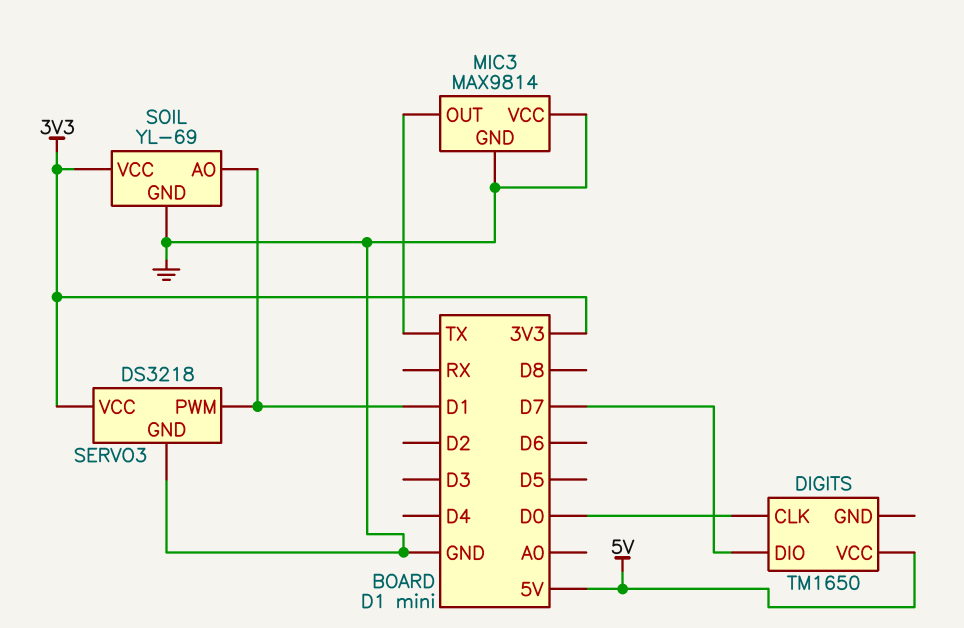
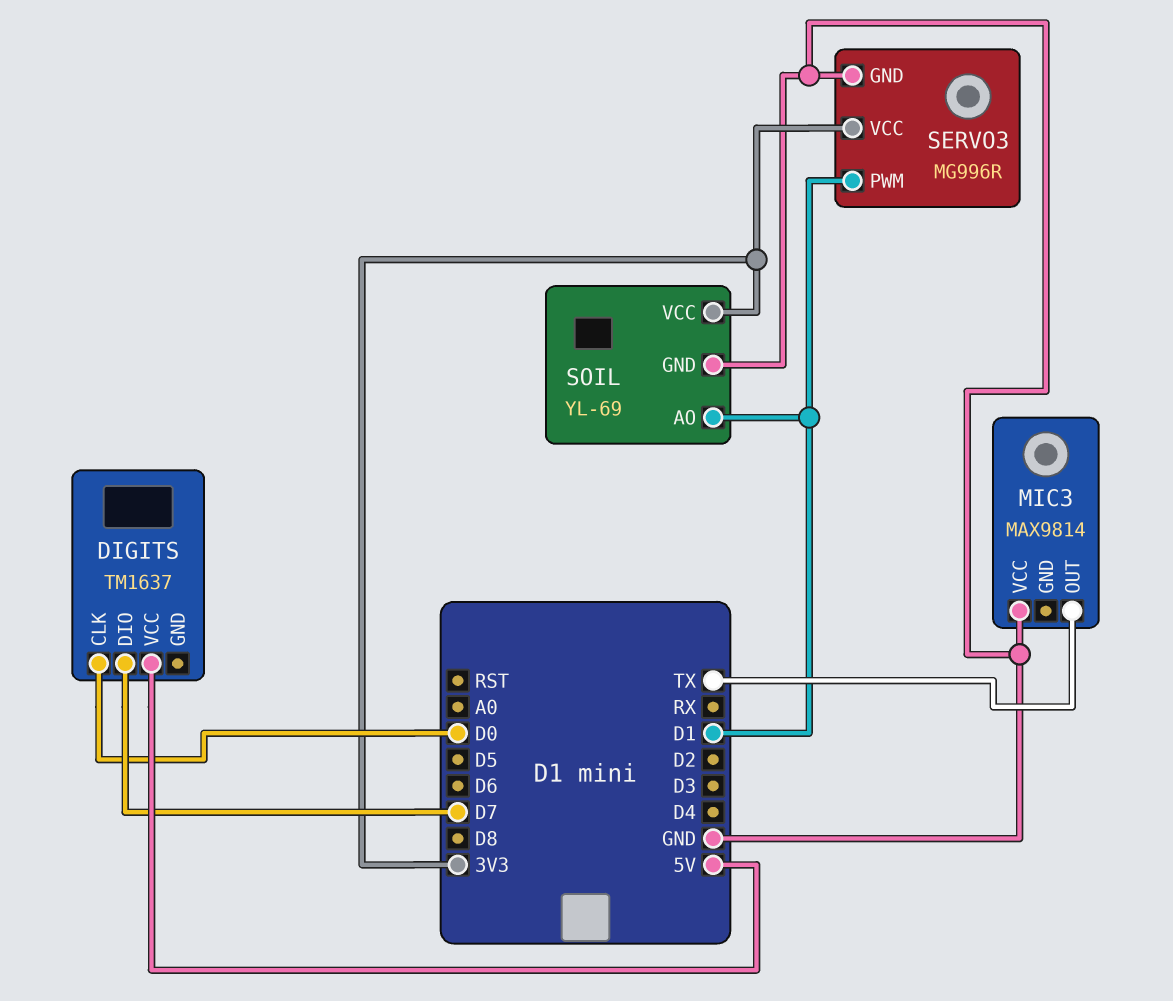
DIGITS: TM1650 -> TM1637
MIC3 pin GND: GND -> none
SERVO3: DS3218 -> MG996R

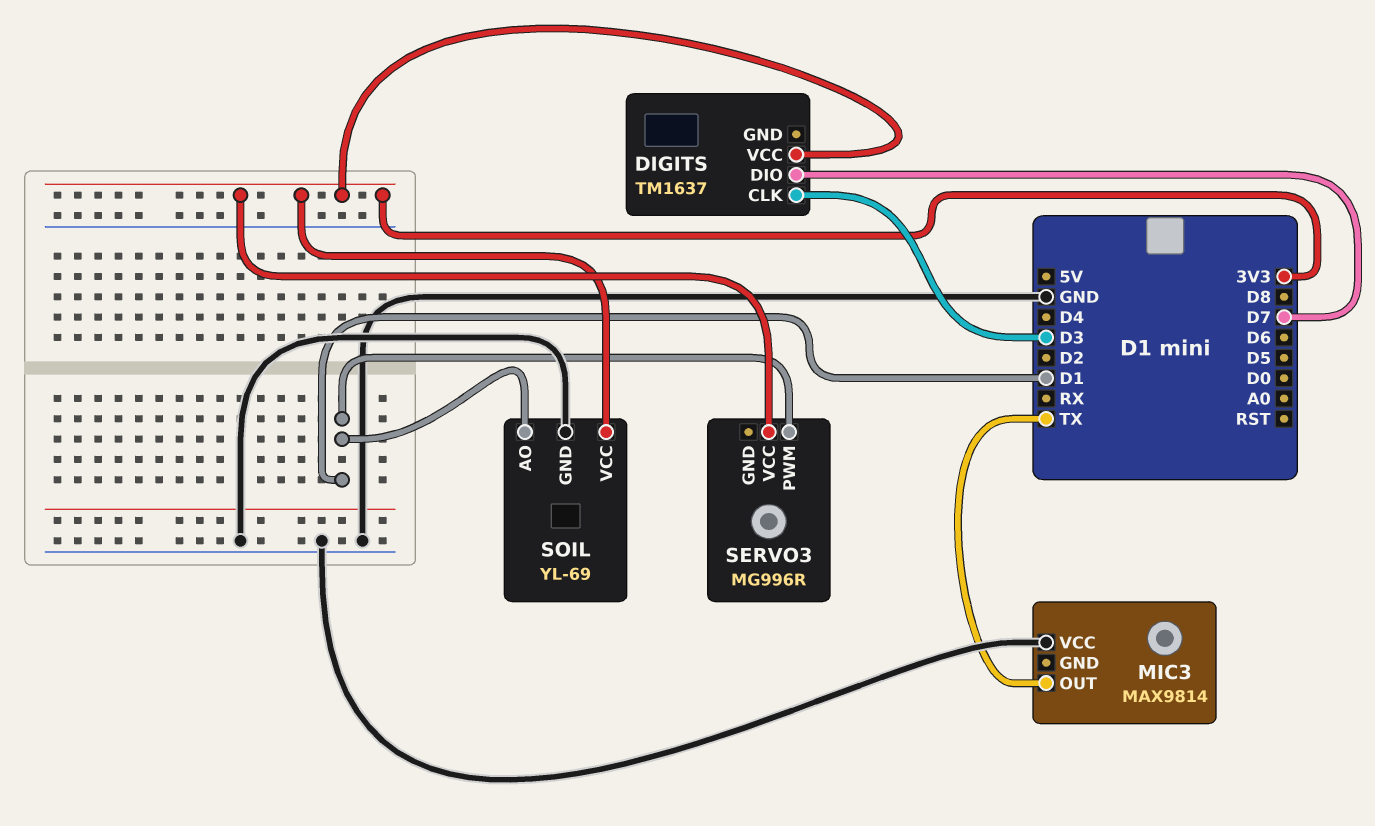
DIGITS pin CLK: D0 -> D3
DIGITS pin VCC: 5V -> 3V3
SERVO3 pin GND: GND -> none

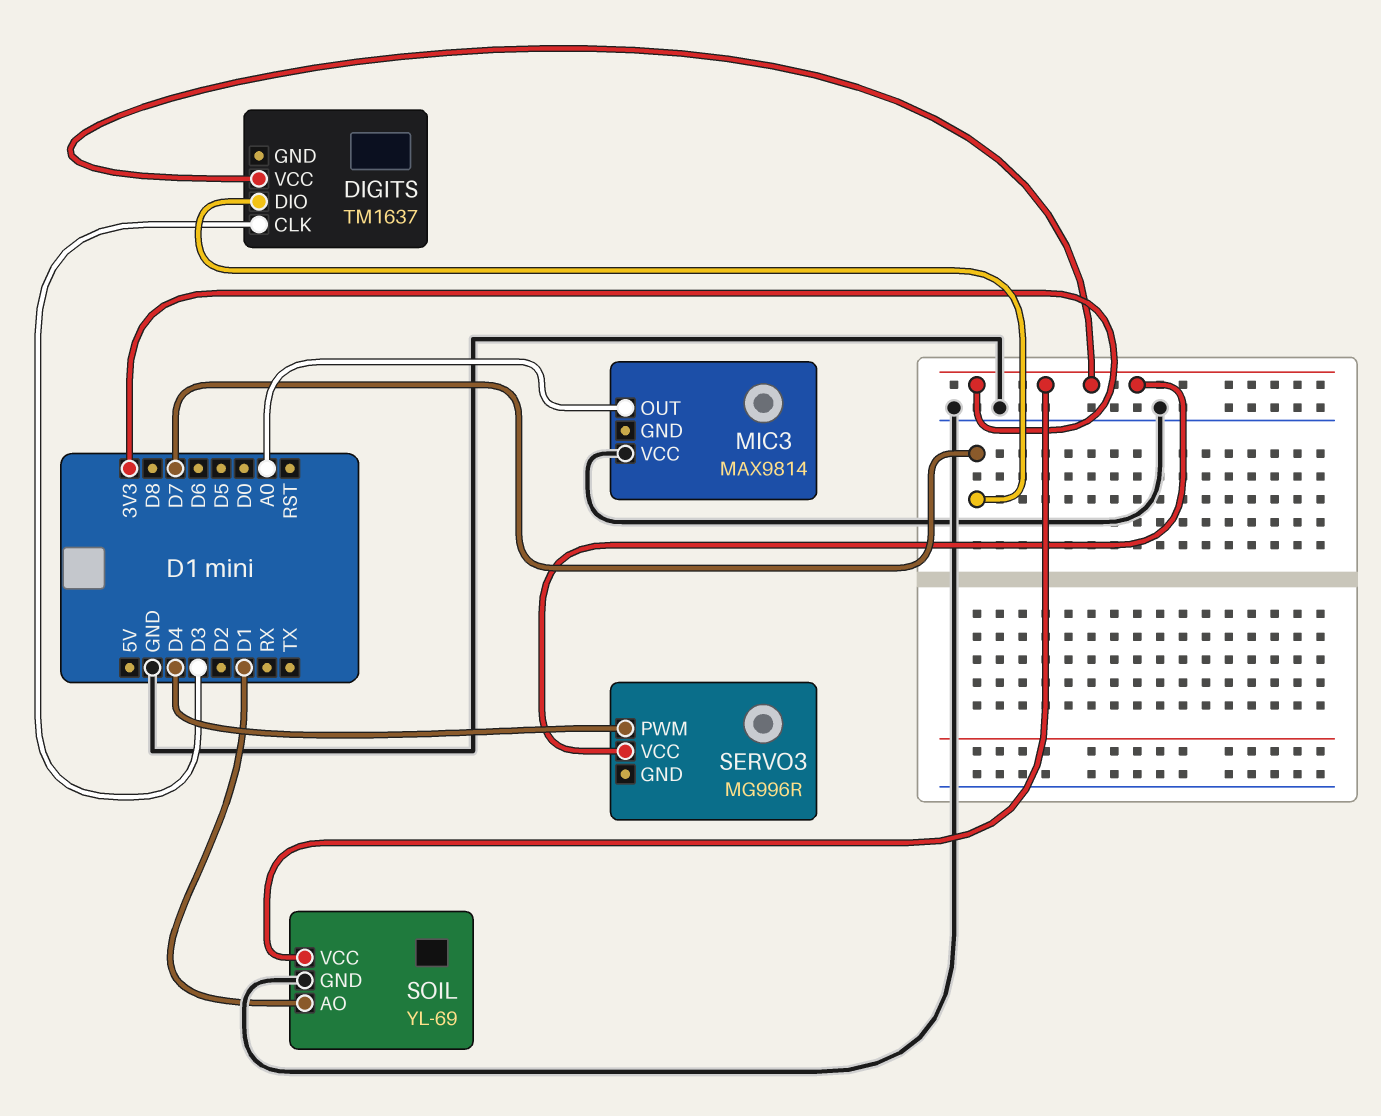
MIC3 pin OUT: TX -> A0
SERVO3 pin PWM: D1 -> D4

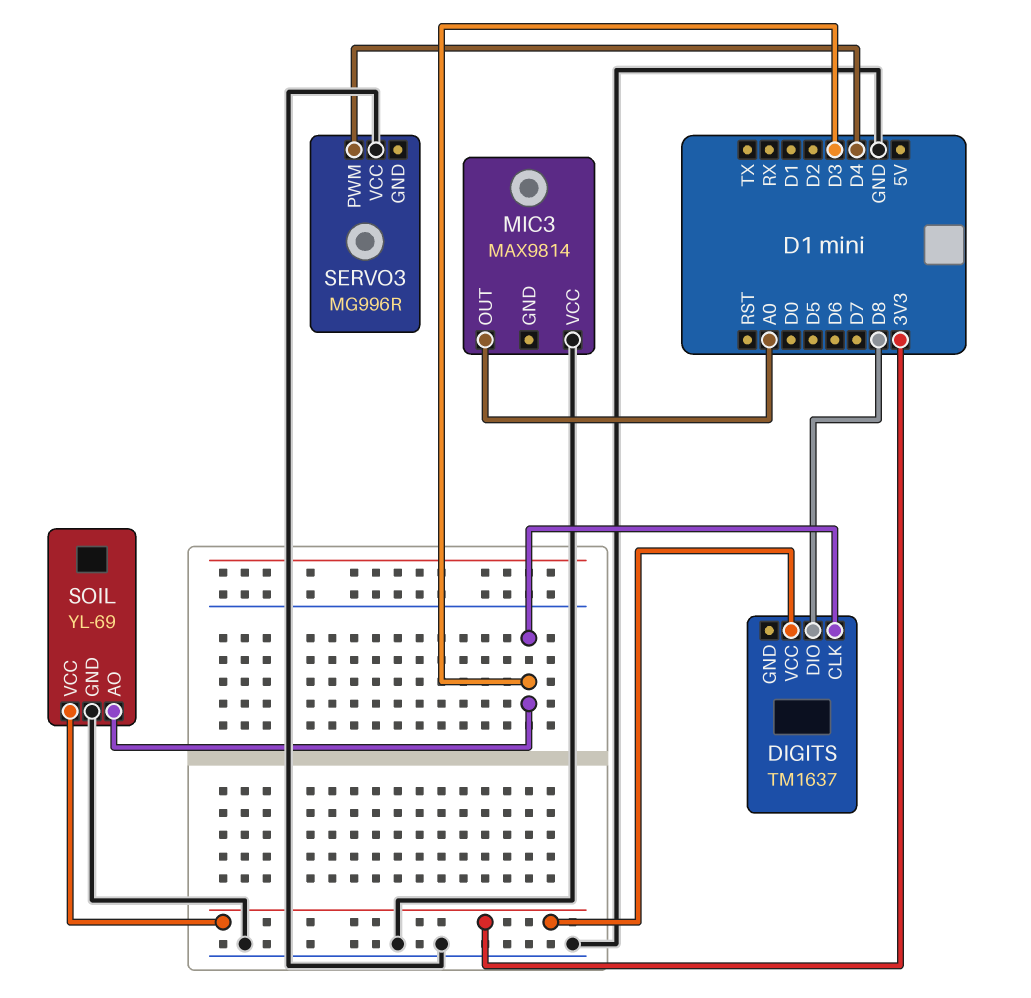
DIGITS pin DIO: D7 -> D8
SERVO3 pin VCC: 3V3 -> GND
SOIL pin AO: D1 -> D3

